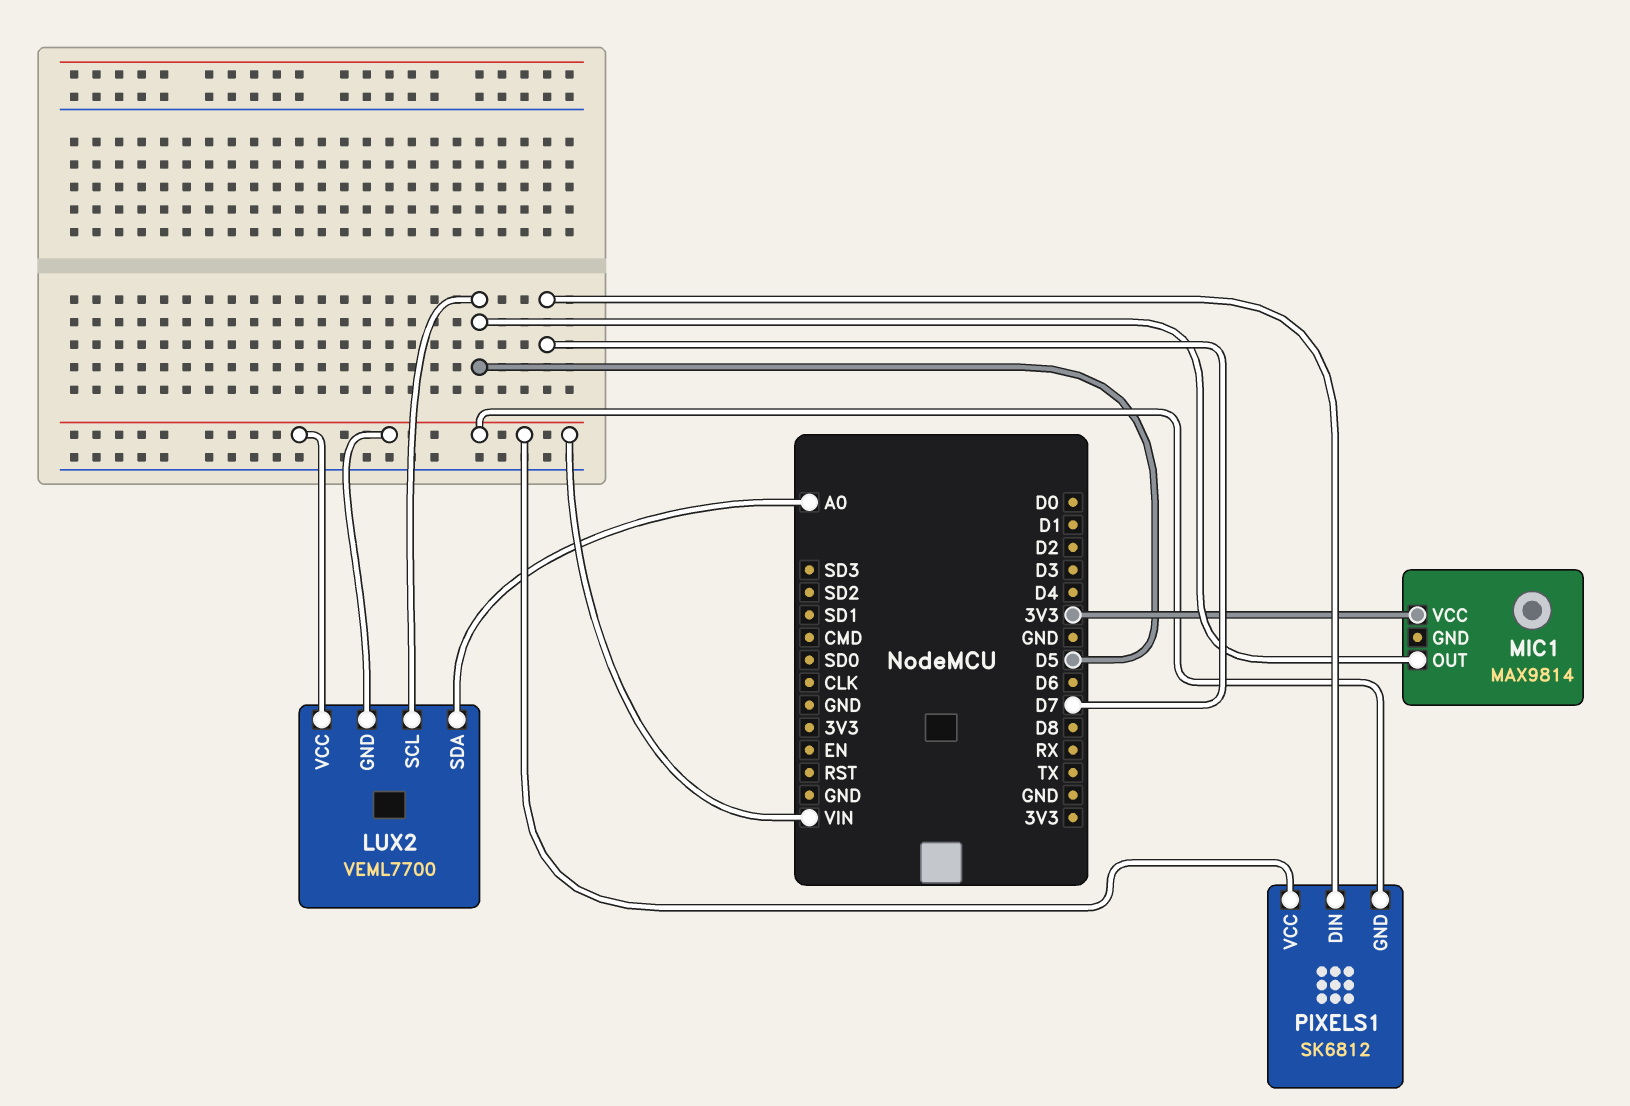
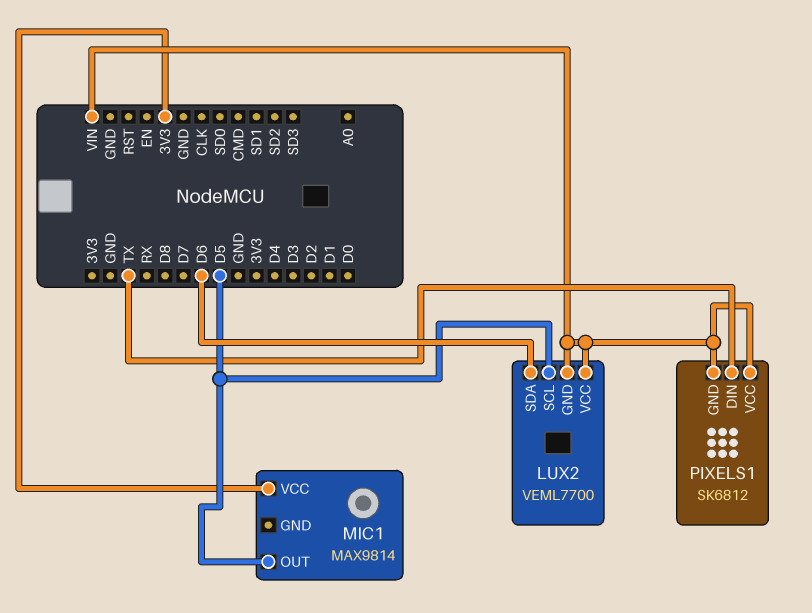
LUX2 pin SDA: A0 -> D6
PIXELS1 pin DIN: D7 -> TX

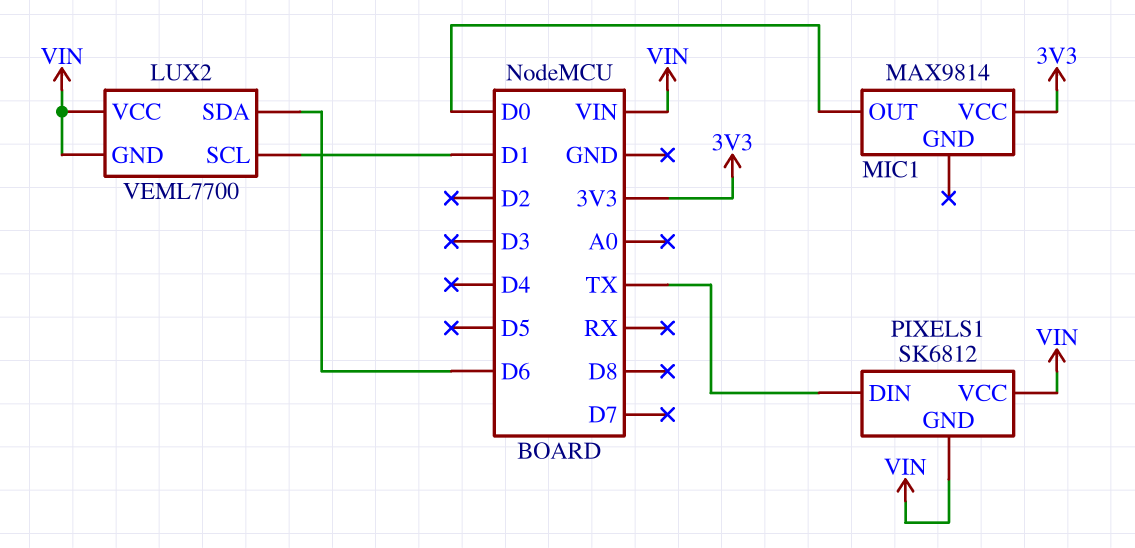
LUX2 pin SCL: D5 -> D1
MIC1 pin OUT: D5 -> D0

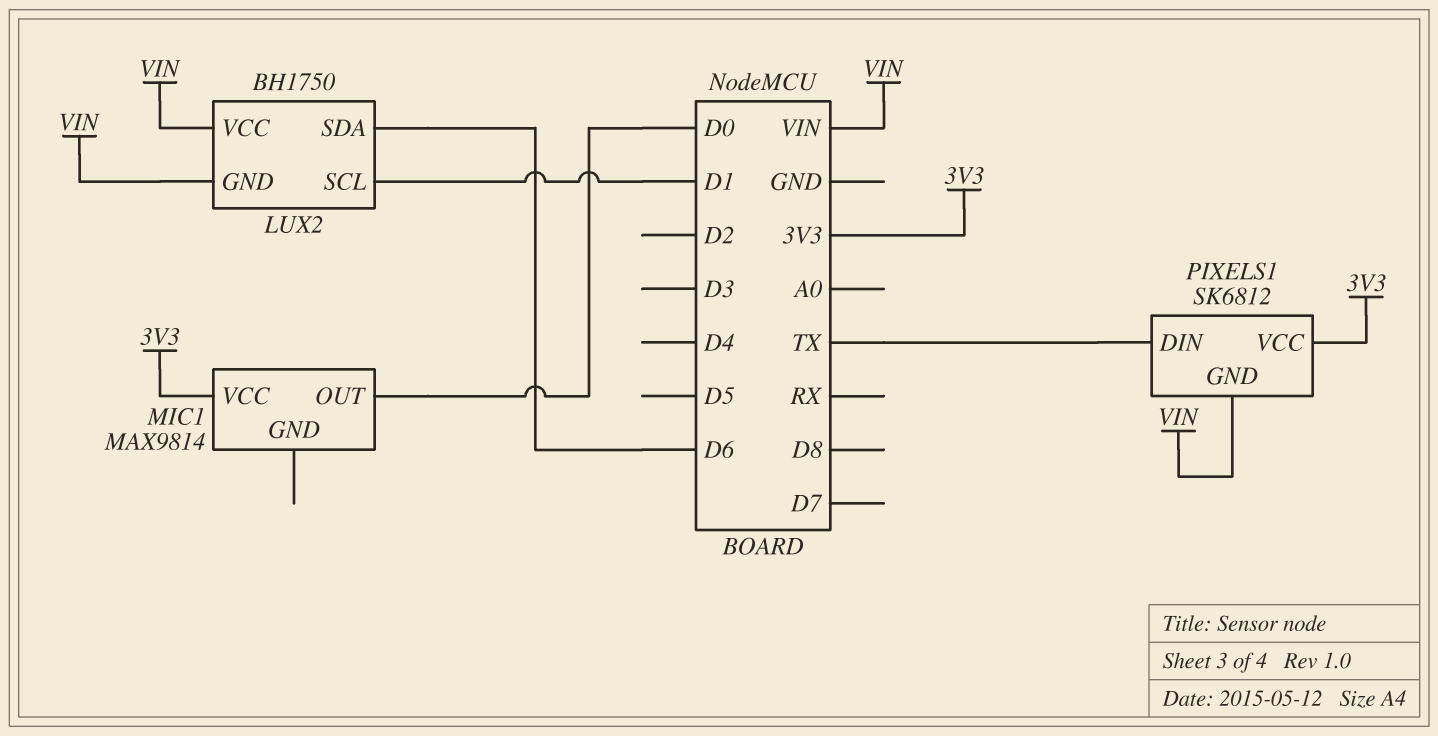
LUX2: VEML7700 -> BH1750
PIXELS1 pin VCC: VIN -> 3V3

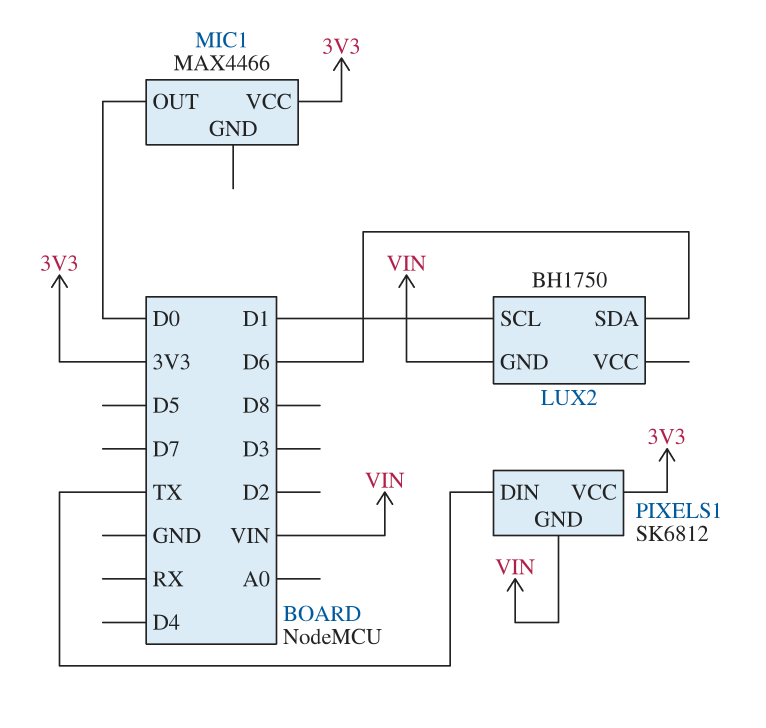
LUX2 pin VCC: VIN -> none
MIC1: MAX9814 -> MAX4466

